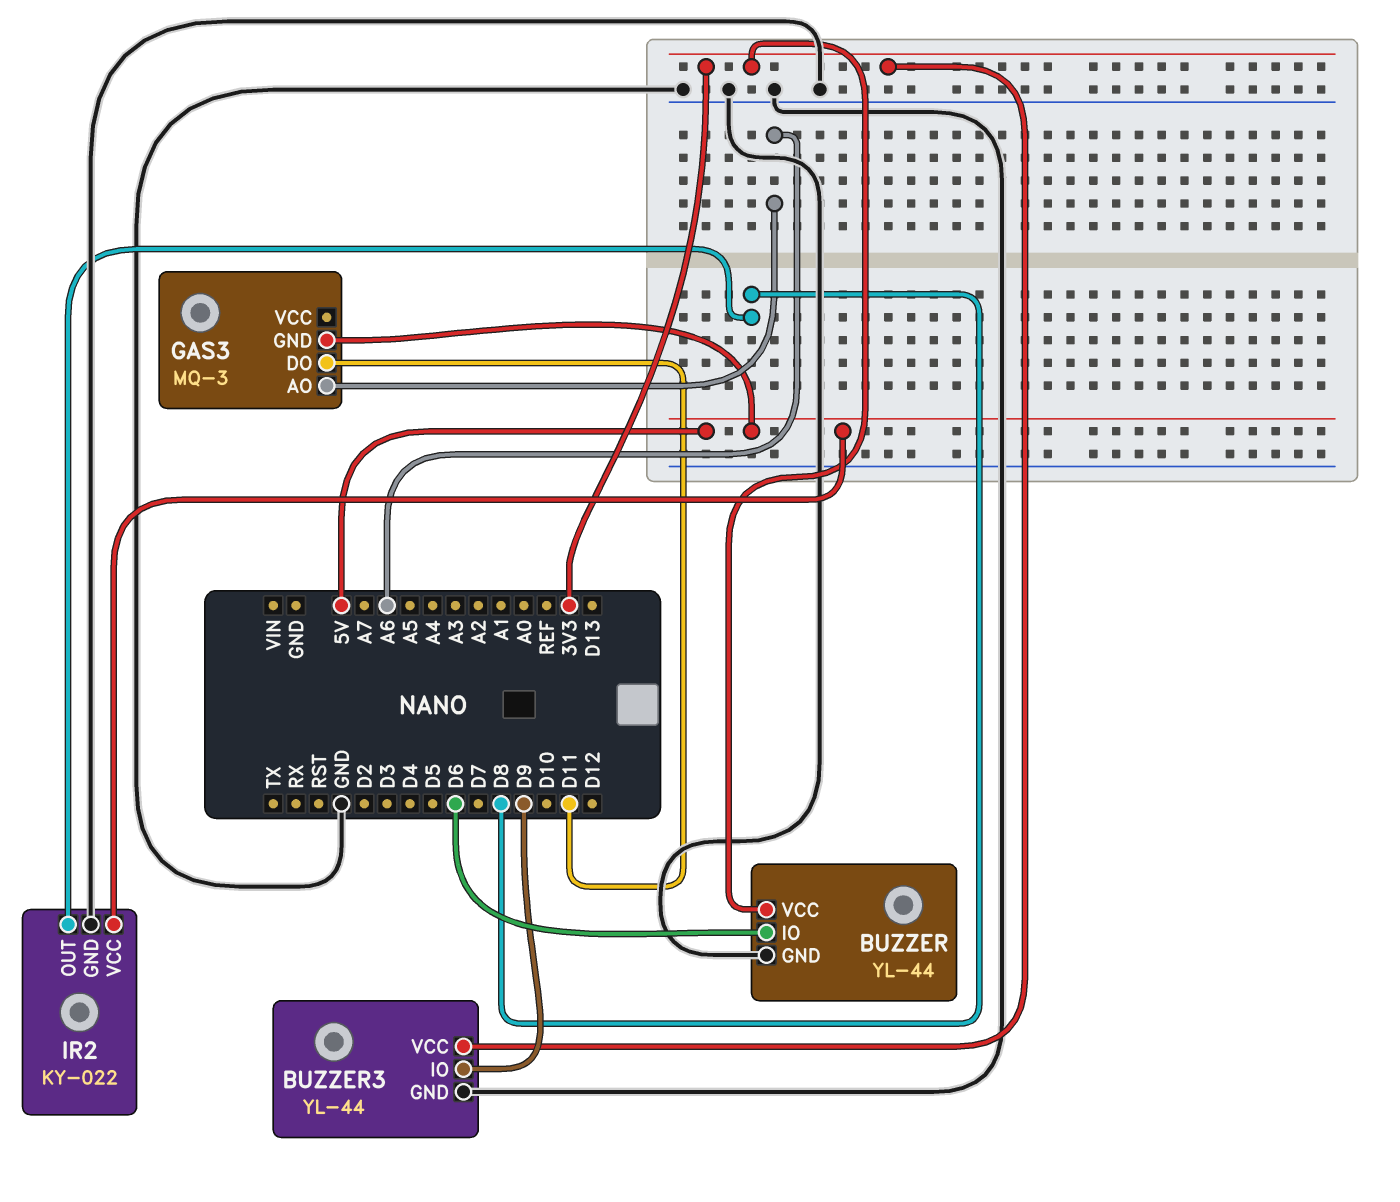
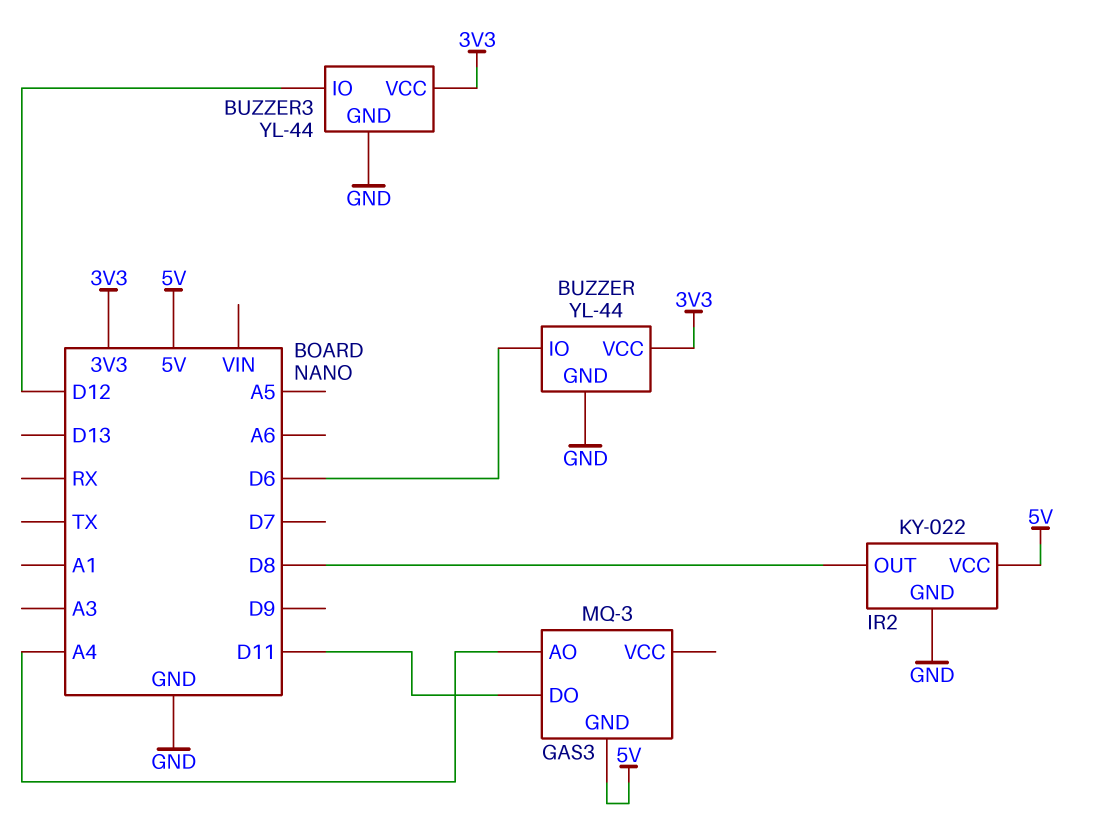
BUZZER3 pin IO: D9 -> D12
GAS3 pin AO: A6 -> A4

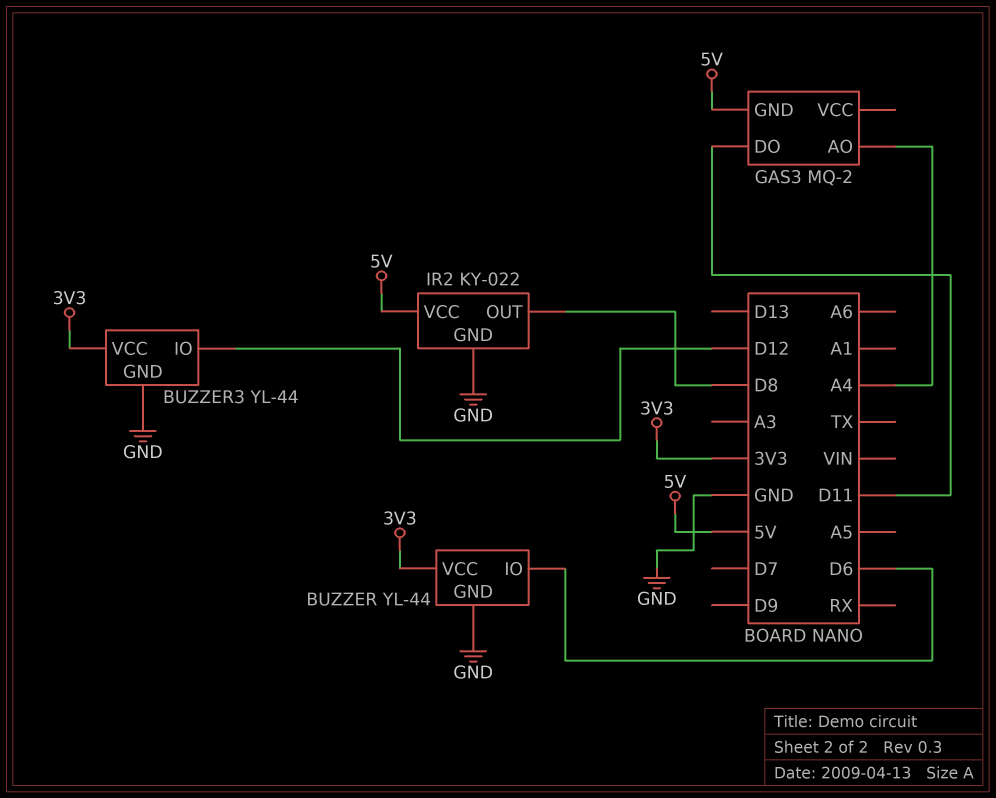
GAS3: MQ-3 -> MQ-2

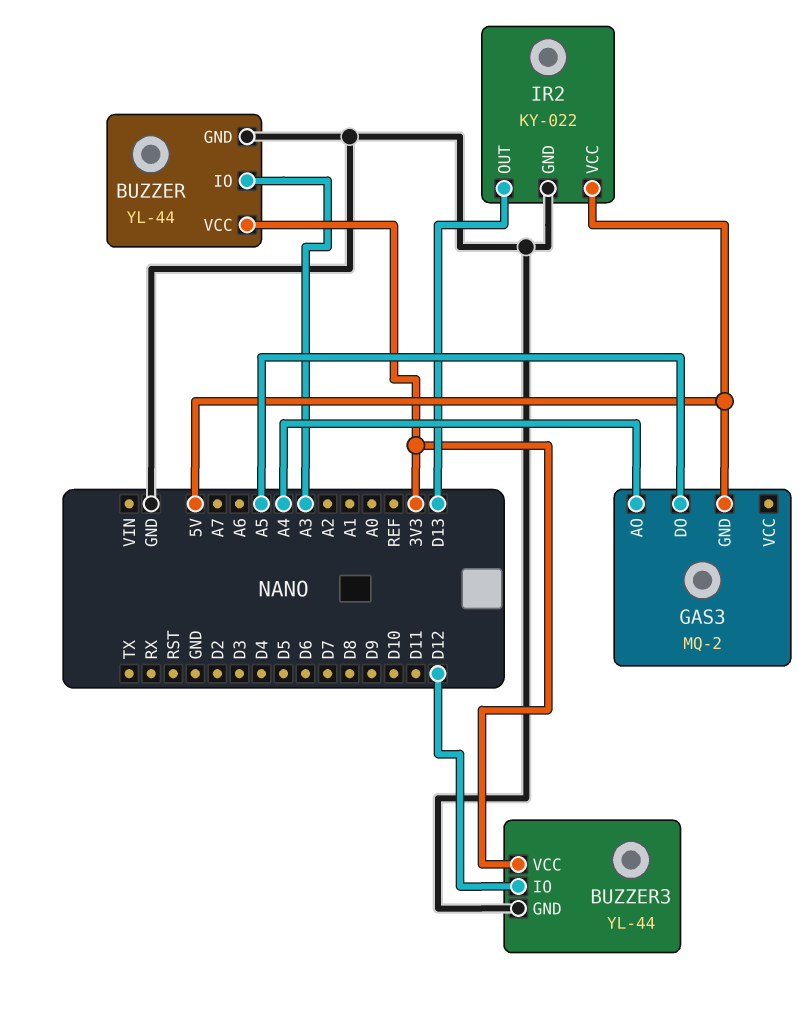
BUZZER pin IO: D6 -> A3
GAS3 pin DO: D11 -> A5
IR2 pin OUT: D8 -> D13

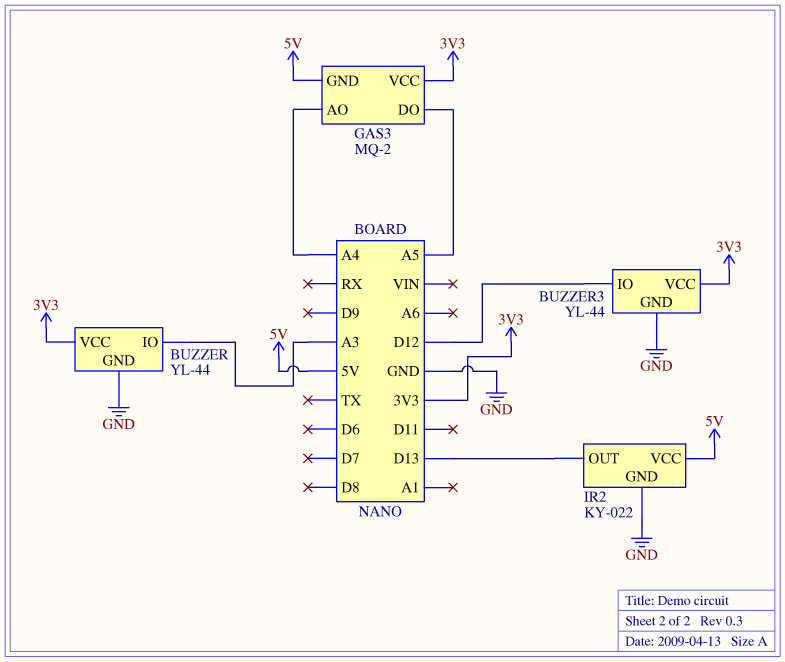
GAS3 pin VCC: none -> 3V3

